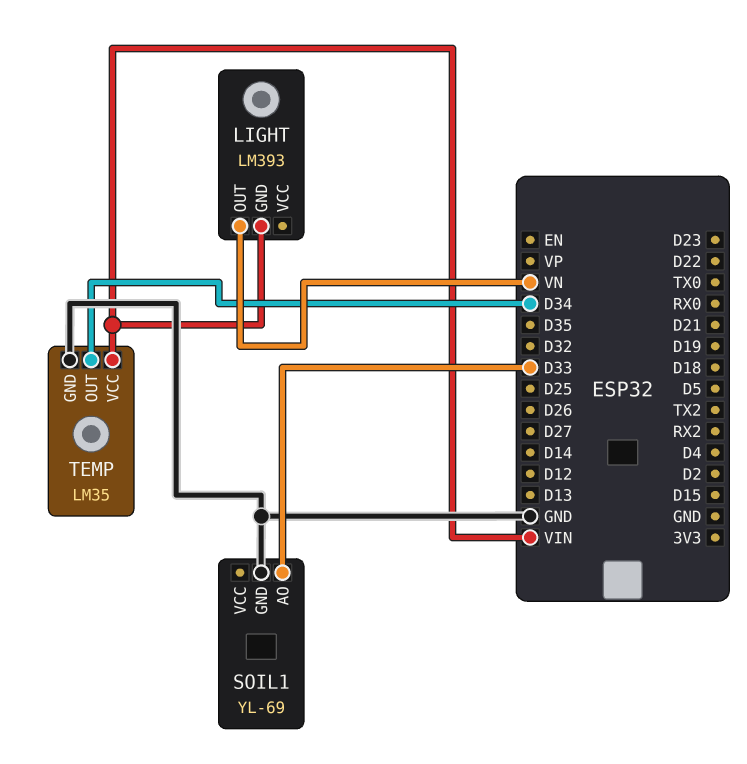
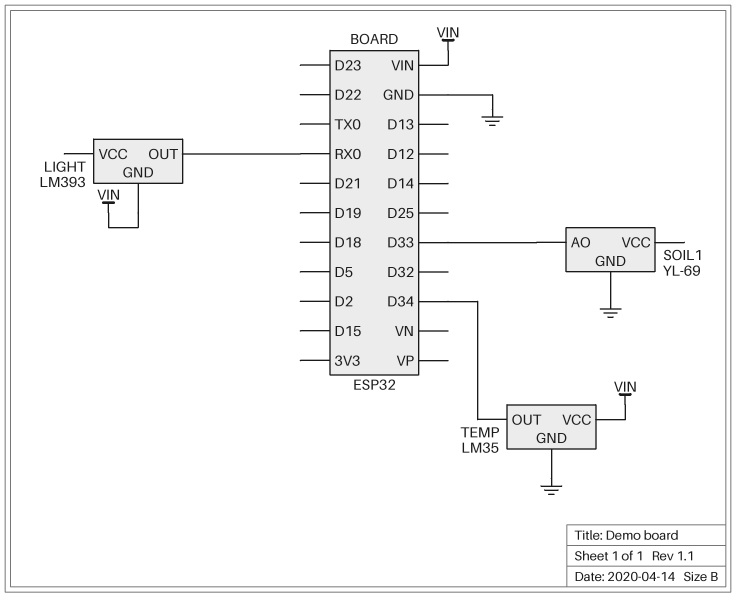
LIGHT pin OUT: VN -> RX0

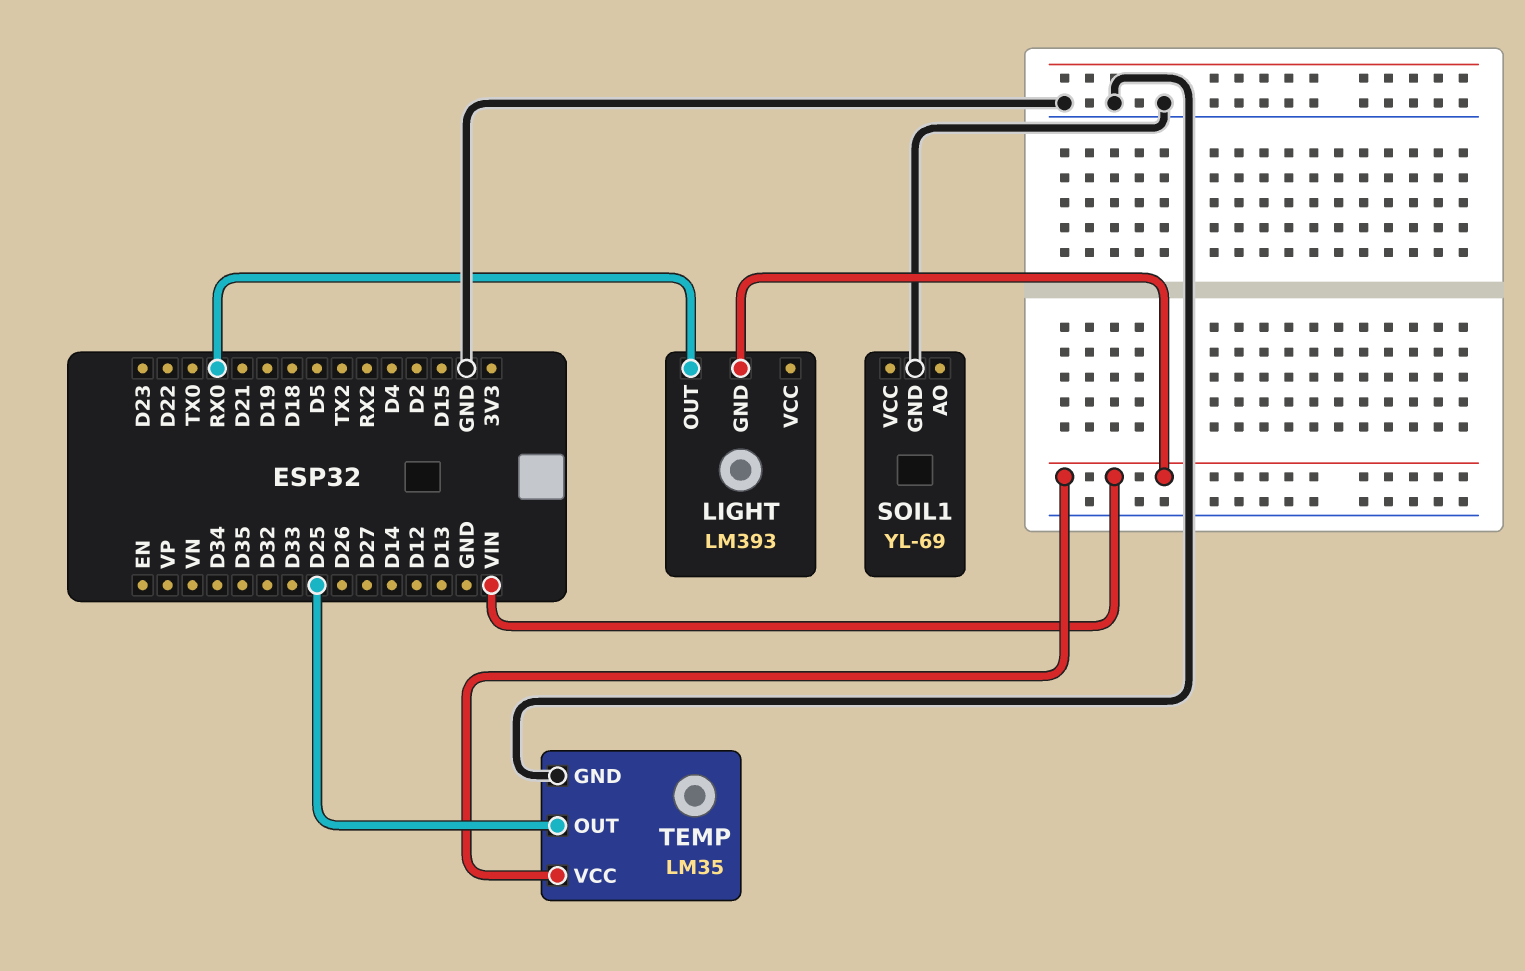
SOIL1 pin AO: D33 -> none
TEMP pin OUT: D34 -> D25

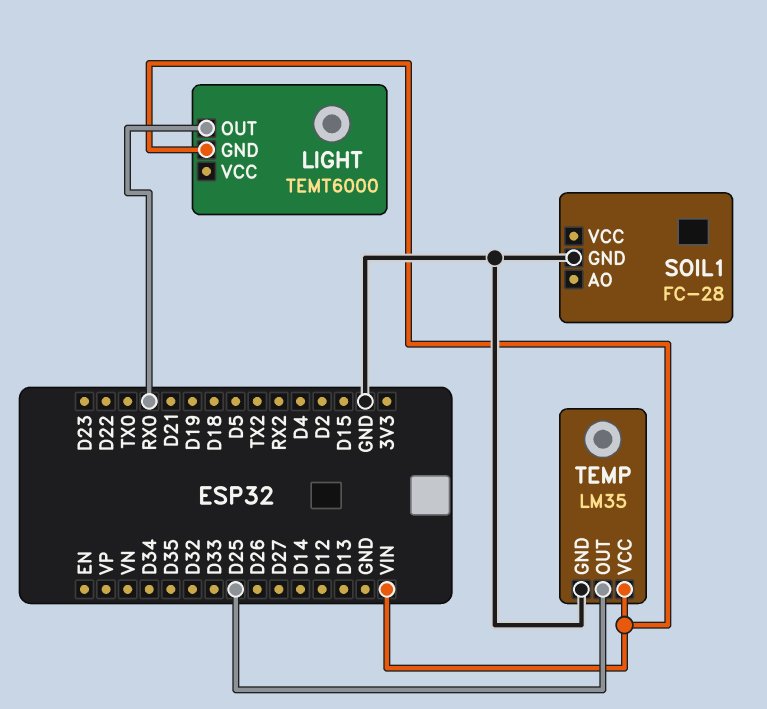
LIGHT: LM393 -> TEMT6000
SOIL1: YL-69 -> FC-28

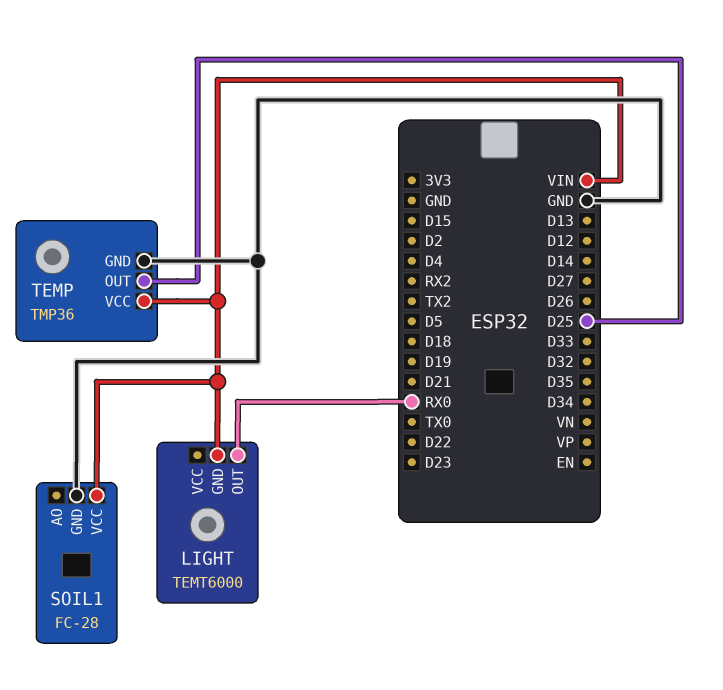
SOIL1 pin VCC: none -> VIN
TEMP: LM35 -> TMP36

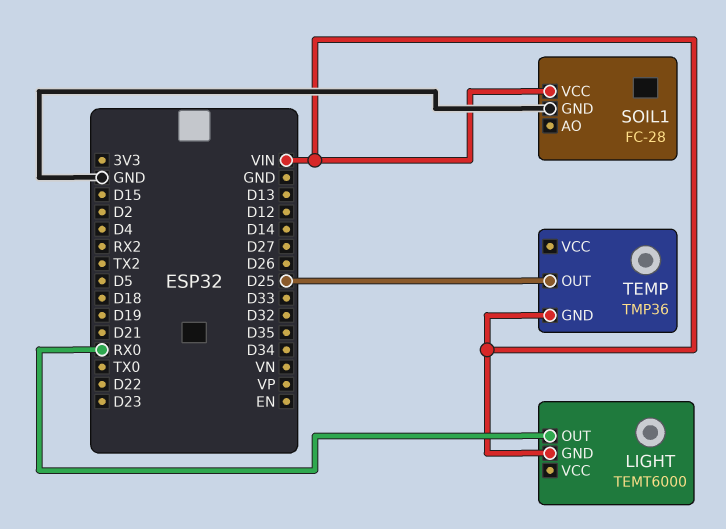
TEMP pin GND: GND -> VIN
TEMP pin VCC: VIN -> none

